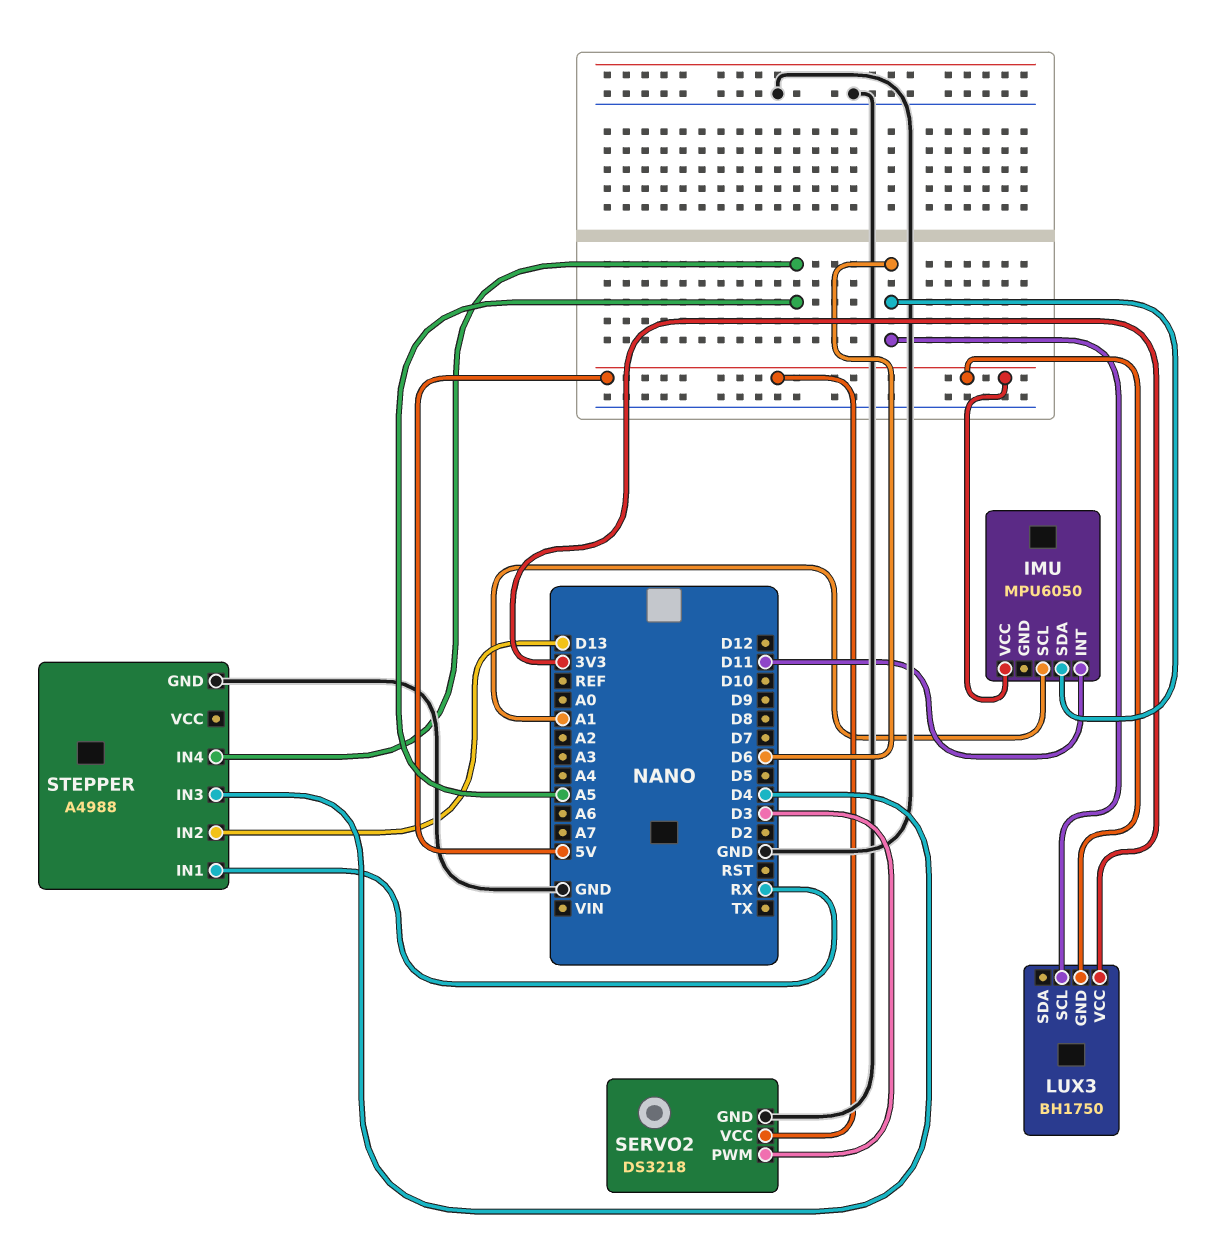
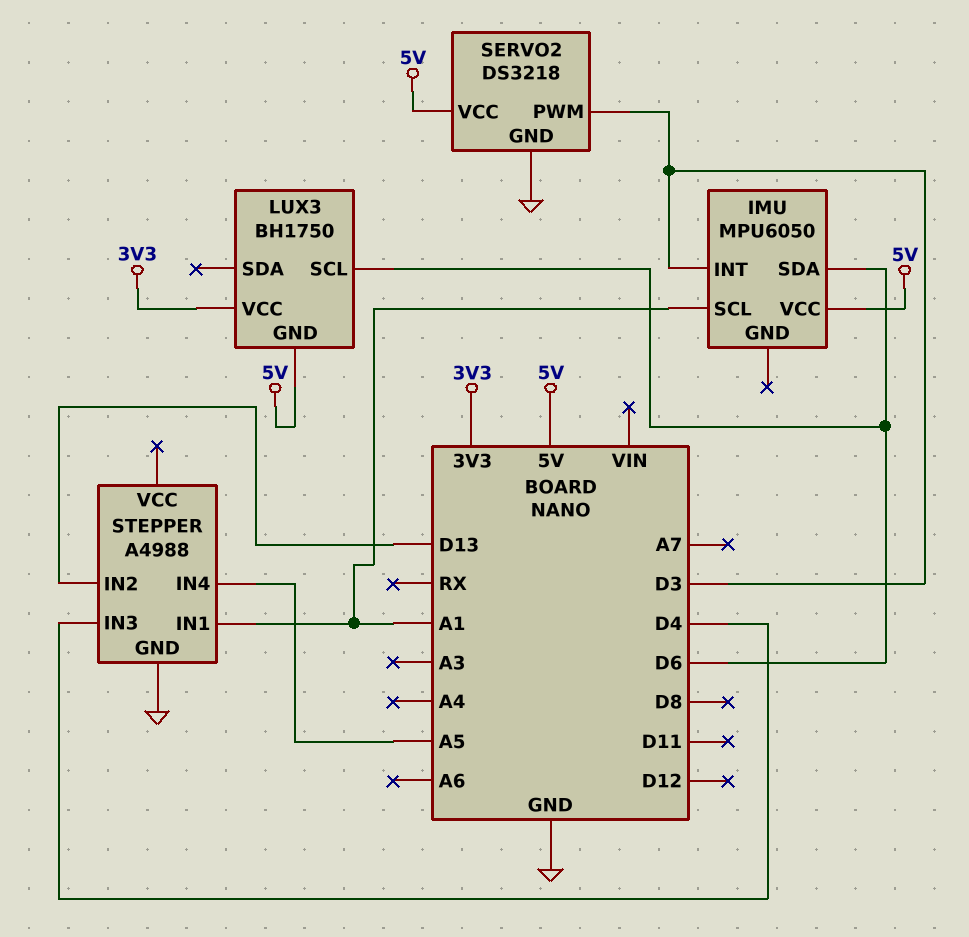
IMU pin INT: D11 -> D3
STEPPER pin IN1: RX -> A1

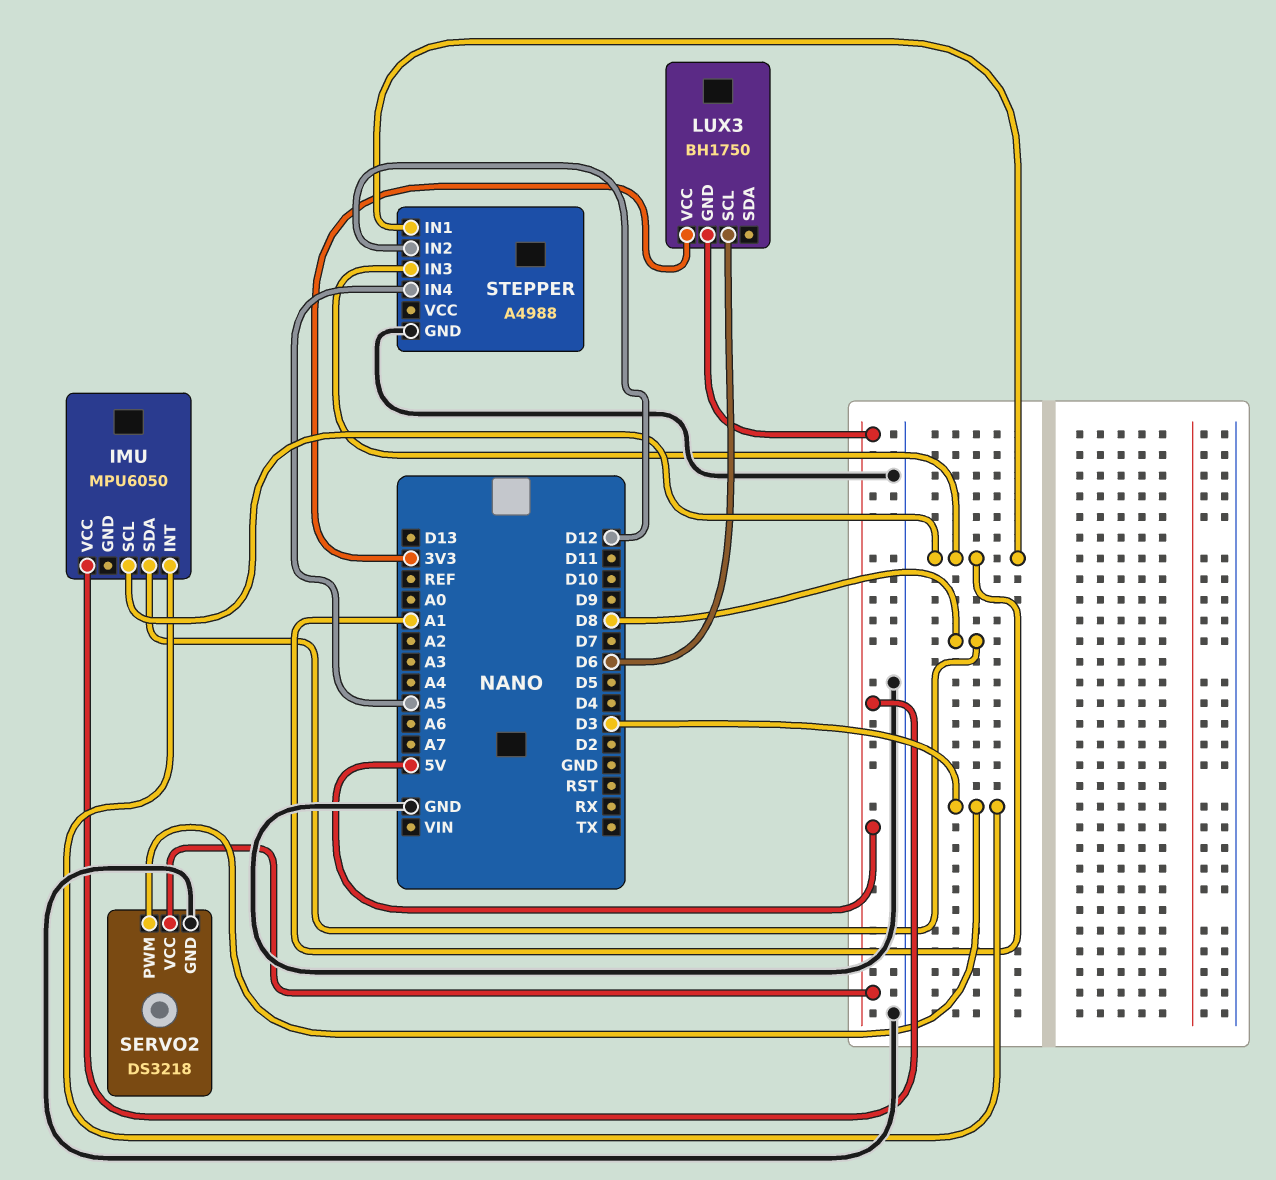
IMU pin SDA: D6 -> D8
STEPPER pin IN2: D13 -> D12
STEPPER pin IN3: D4 -> A1

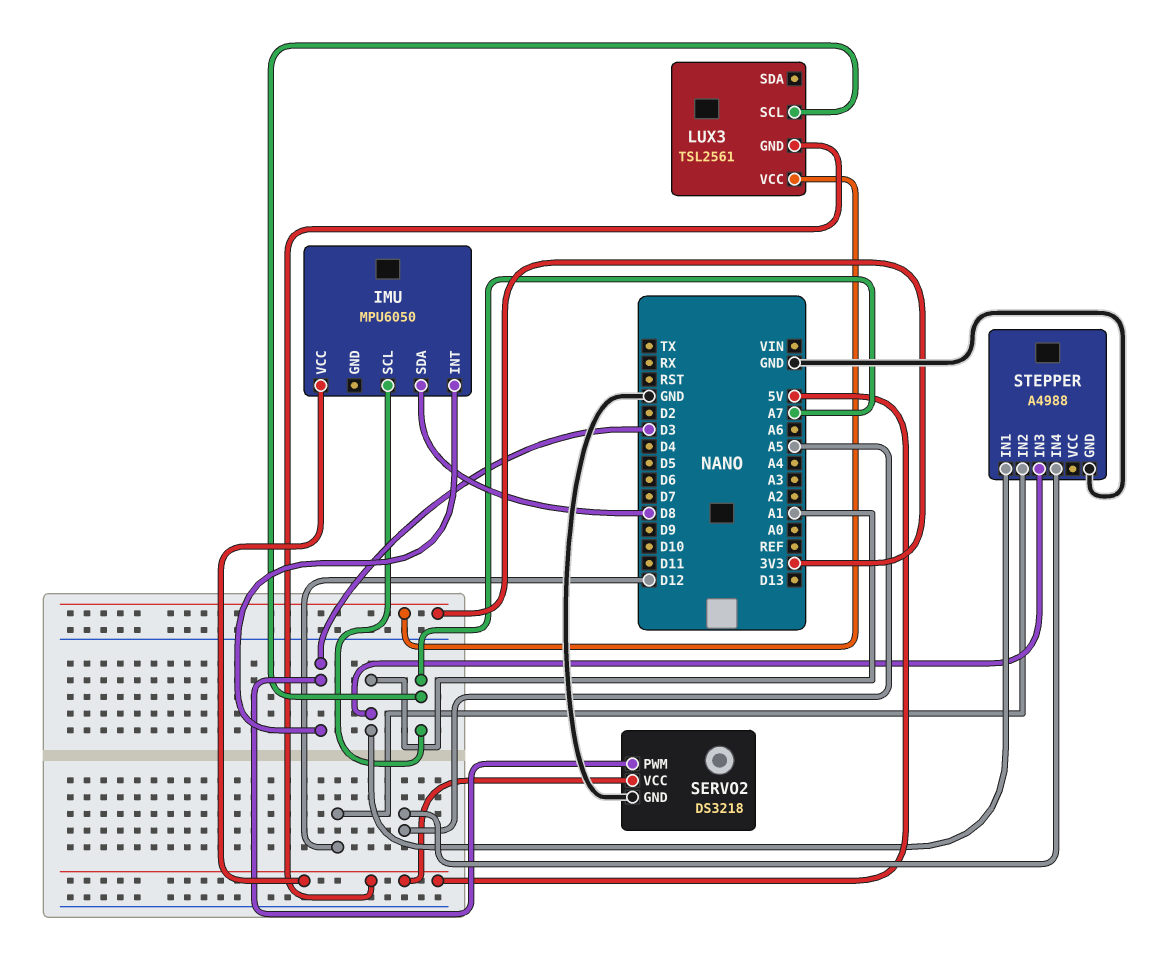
IMU pin SCL: A1 -> A7
LUX3: BH1750 -> TSL2561
LUX3 pin SCL: D6 -> A7

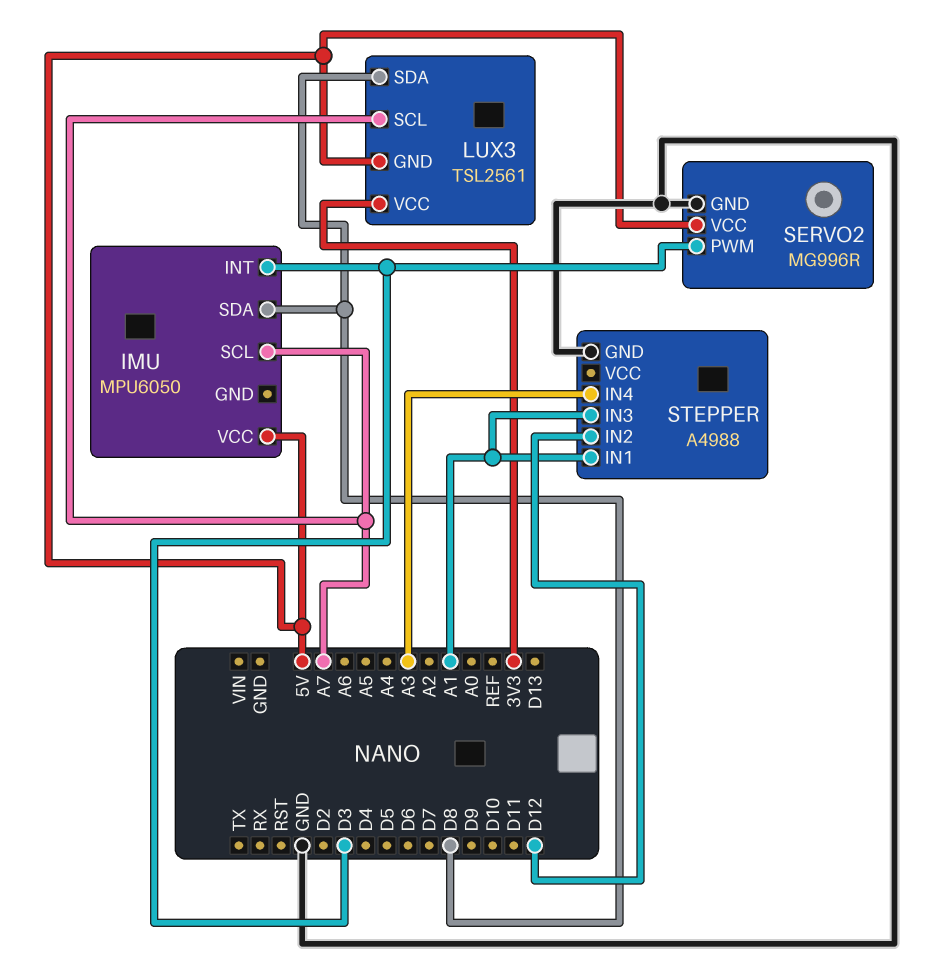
LUX3 pin SDA: none -> D8
SERVO2: DS3218 -> MG996R
STEPPER pin IN4: A5 -> A3

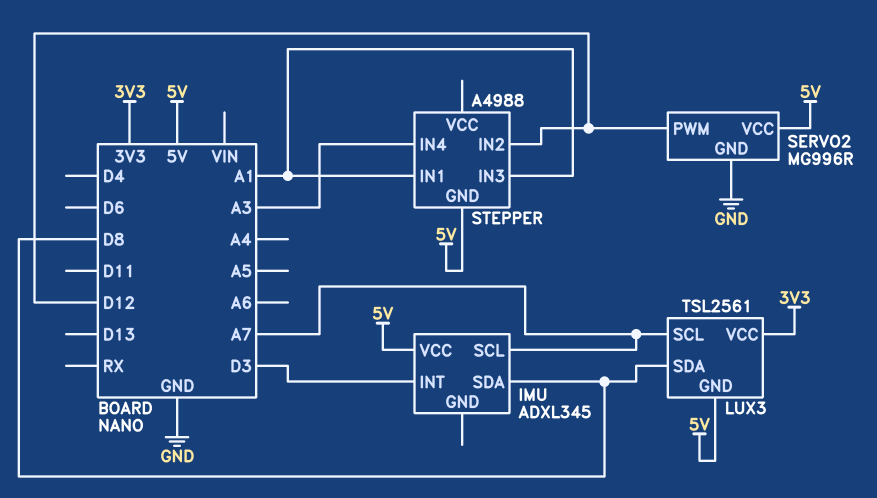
IMU: MPU6050 -> ADXL345
SERVO2 pin PWM: D3 -> D12
STEPPER pin GND: GND -> 5V

